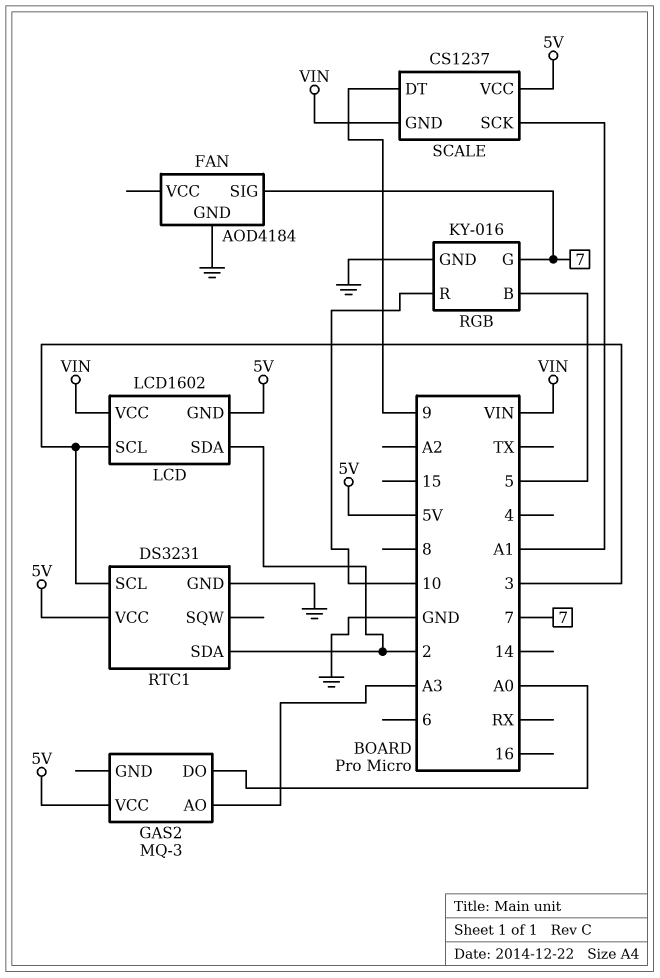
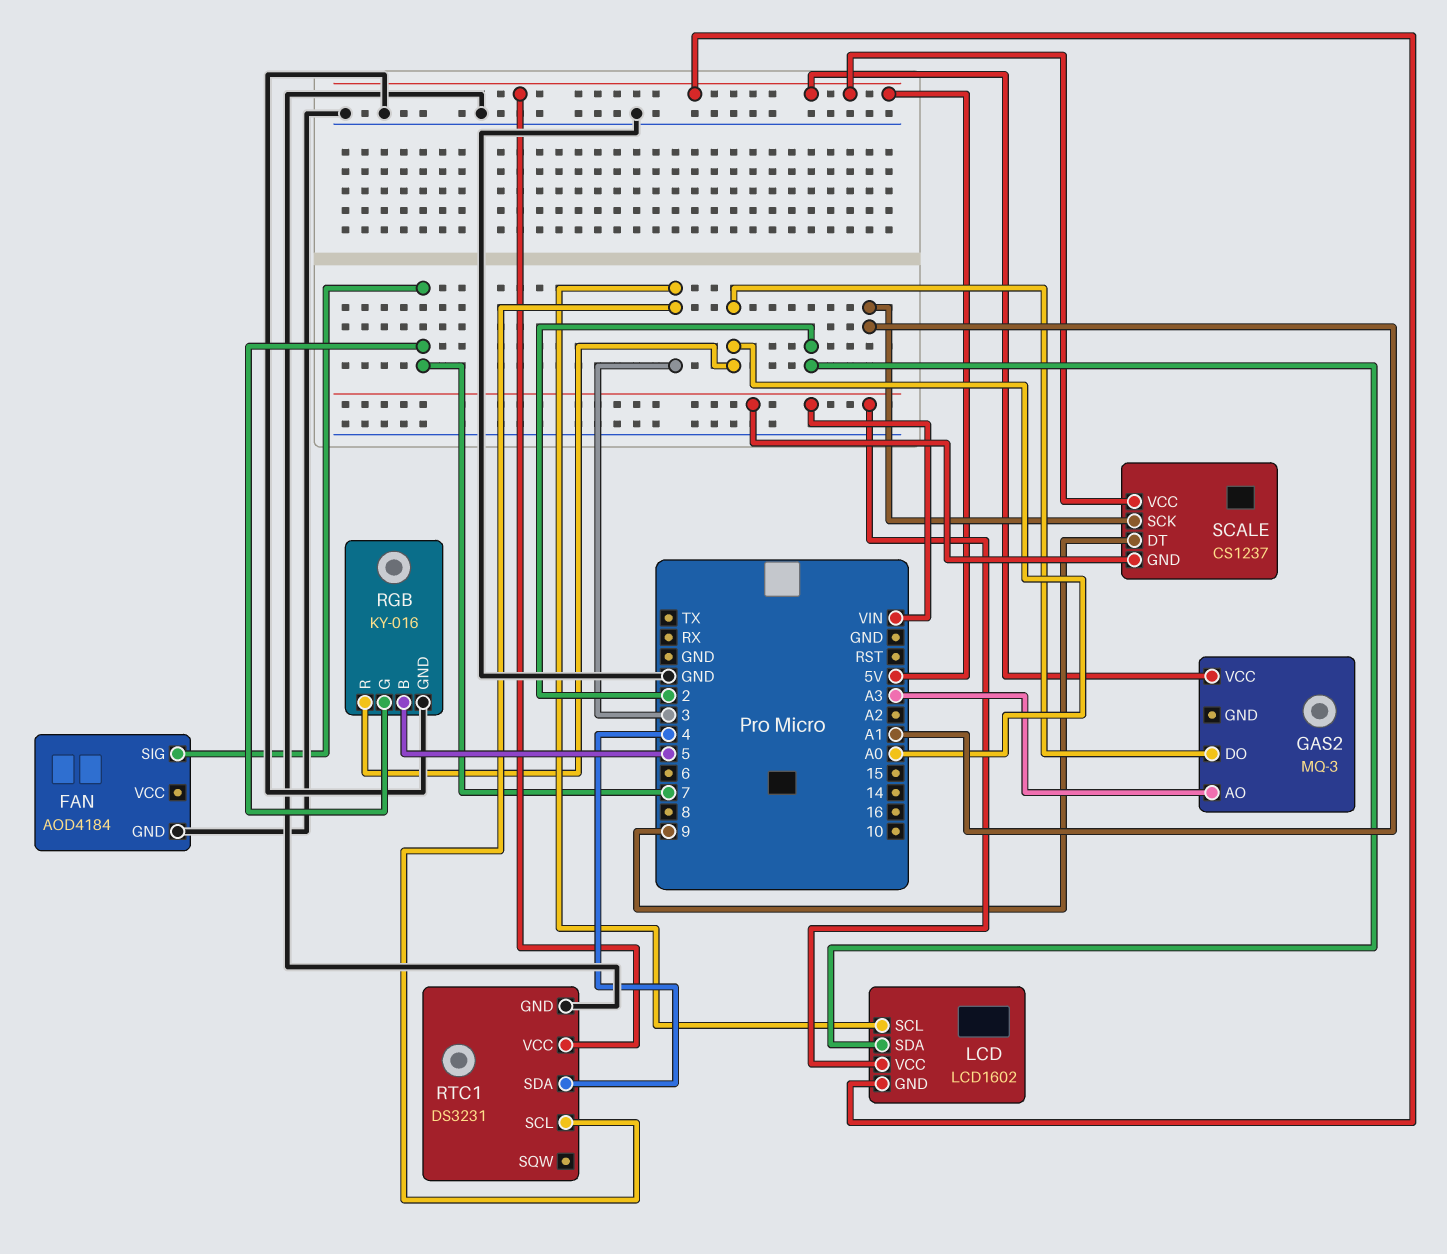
RGB pin R: 10 -> A0
RTC1 pin SDA: 2 -> 4

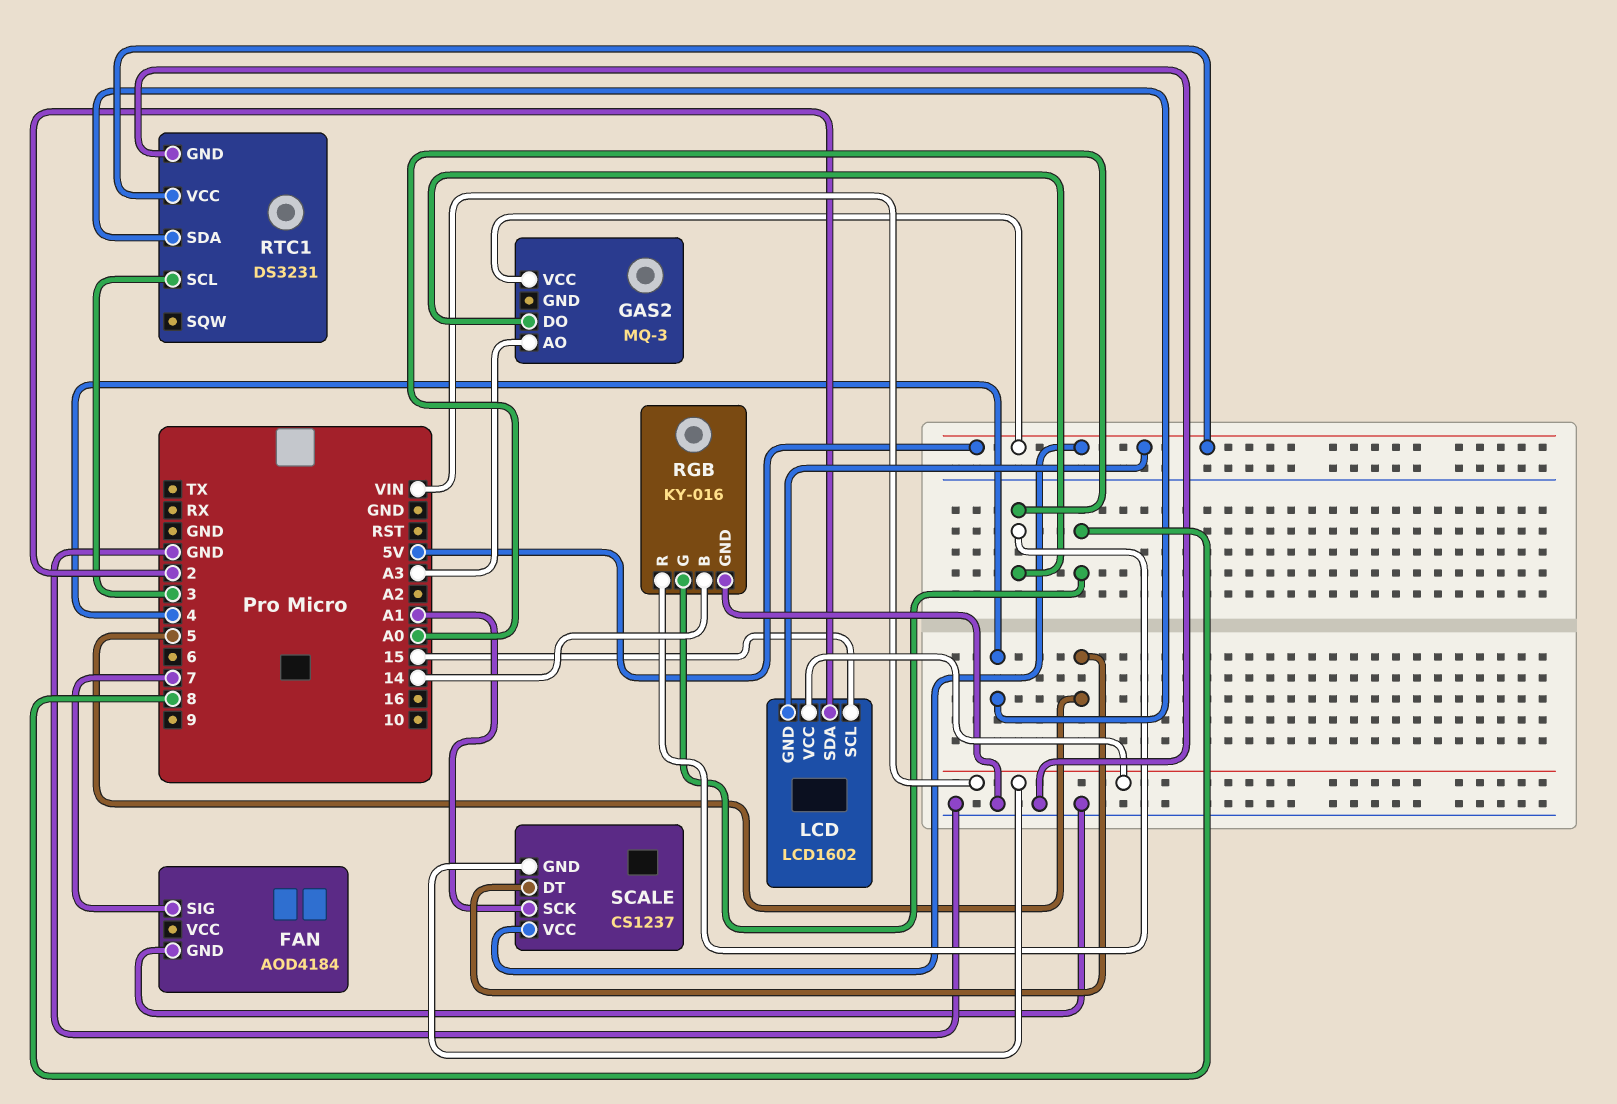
LCD pin SCL: 3 -> 15
RGB pin B: 5 -> 14
RGB pin G: 7 -> 8
SCALE pin DT: 9 -> 5

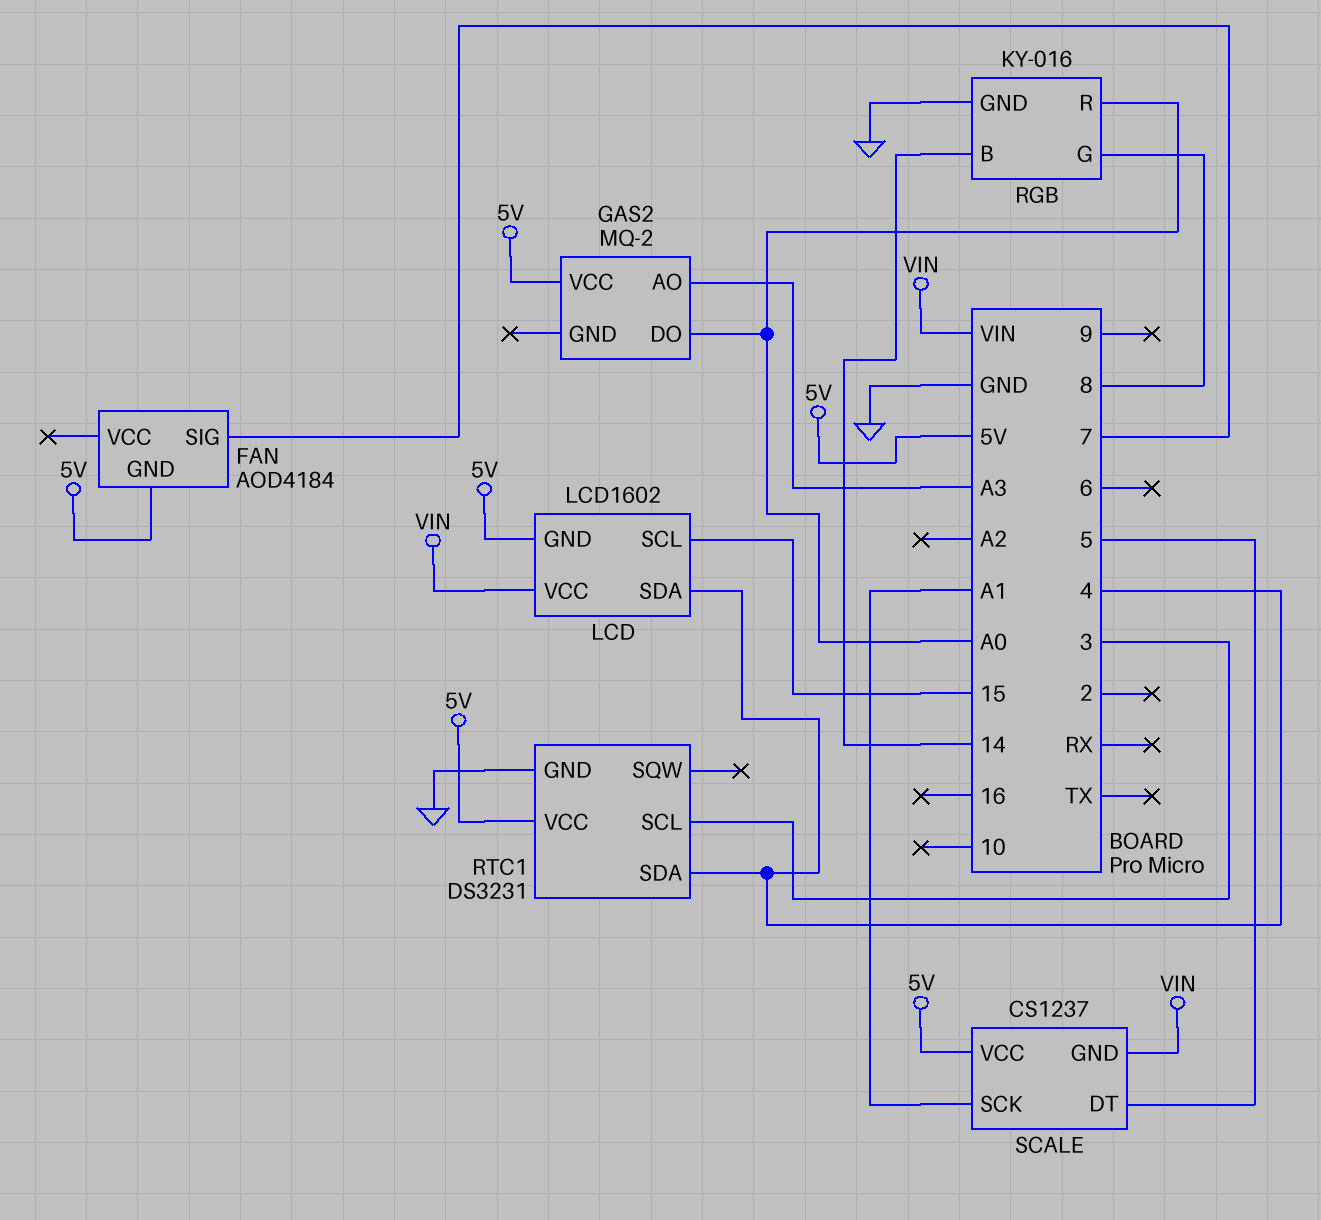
FAN pin GND: GND -> 5V
GAS2: MQ-3 -> MQ-2
LCD pin SDA: 2 -> 4

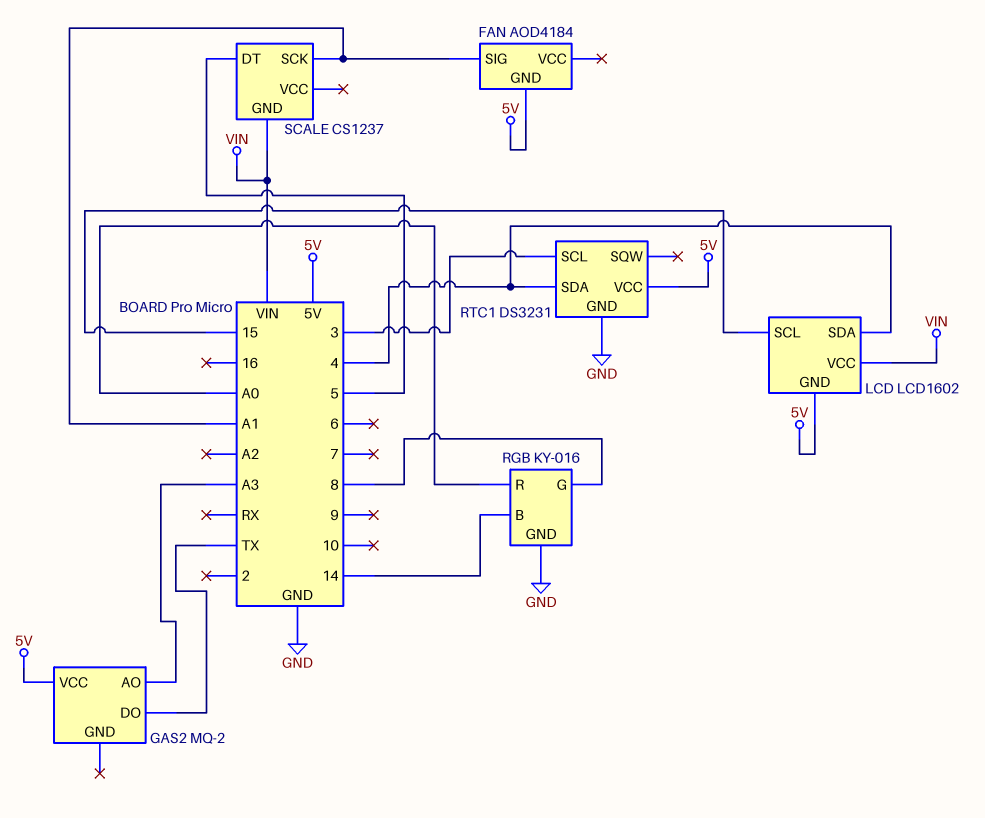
FAN pin SIG: 7 -> A1
GAS2 pin DO: A0 -> TX
SCALE pin VCC: 5V -> none

